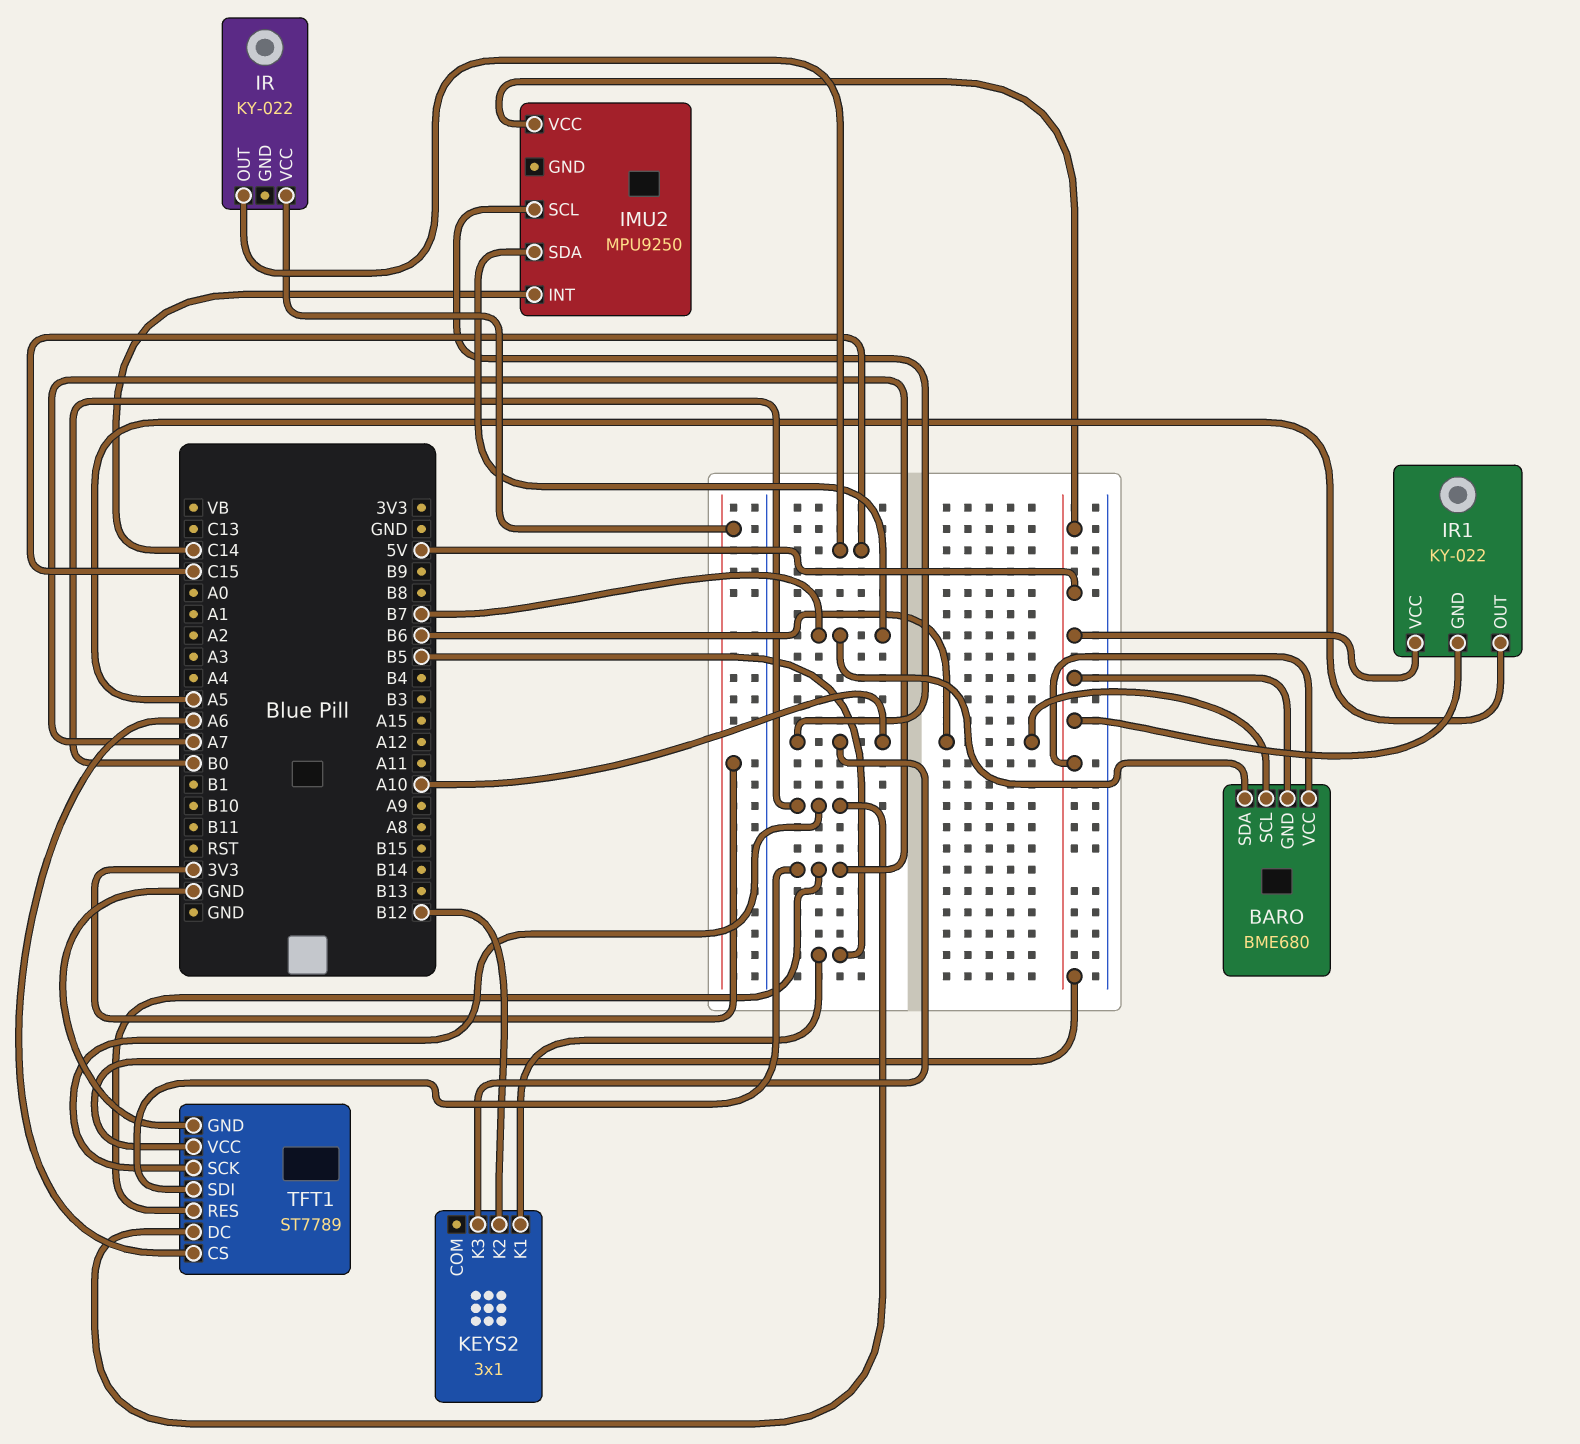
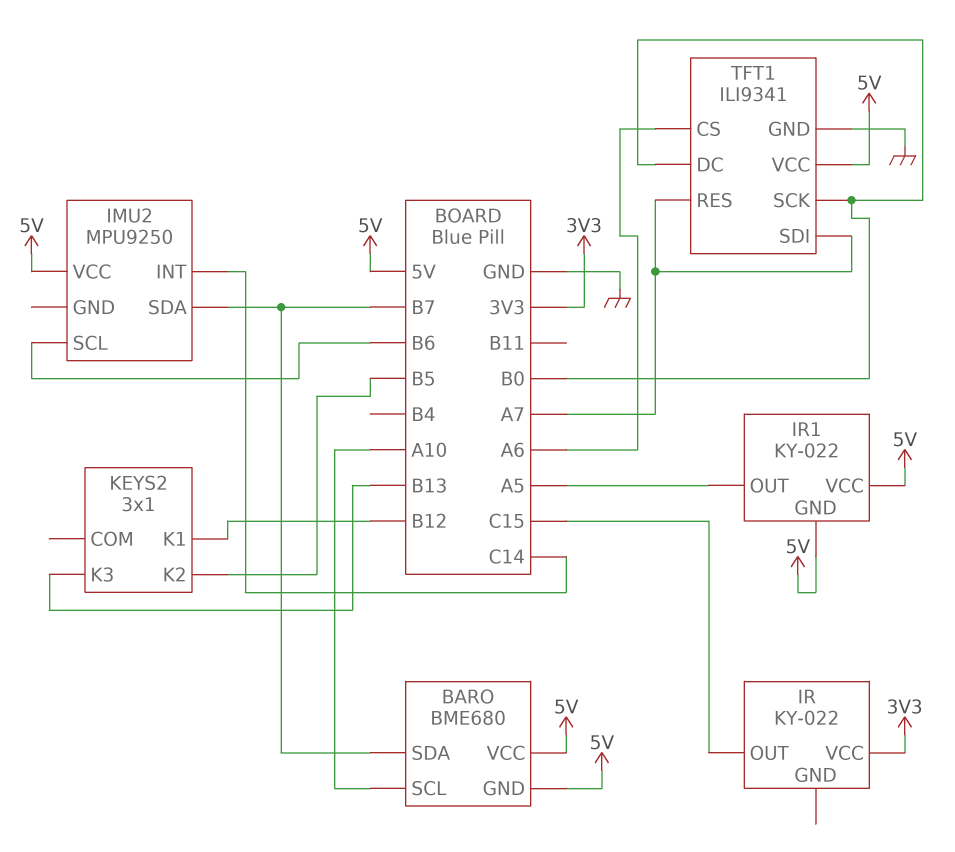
BARO pin SCL: B6 -> A10
IMU2 pin SCL: A10 -> B6
KEYS2 pin K1: B5 -> B12
KEYS2 pin K2: B12 -> B5
KEYS2 pin K3: A10 -> B13
TFT1: ST7789 -> ILI9341

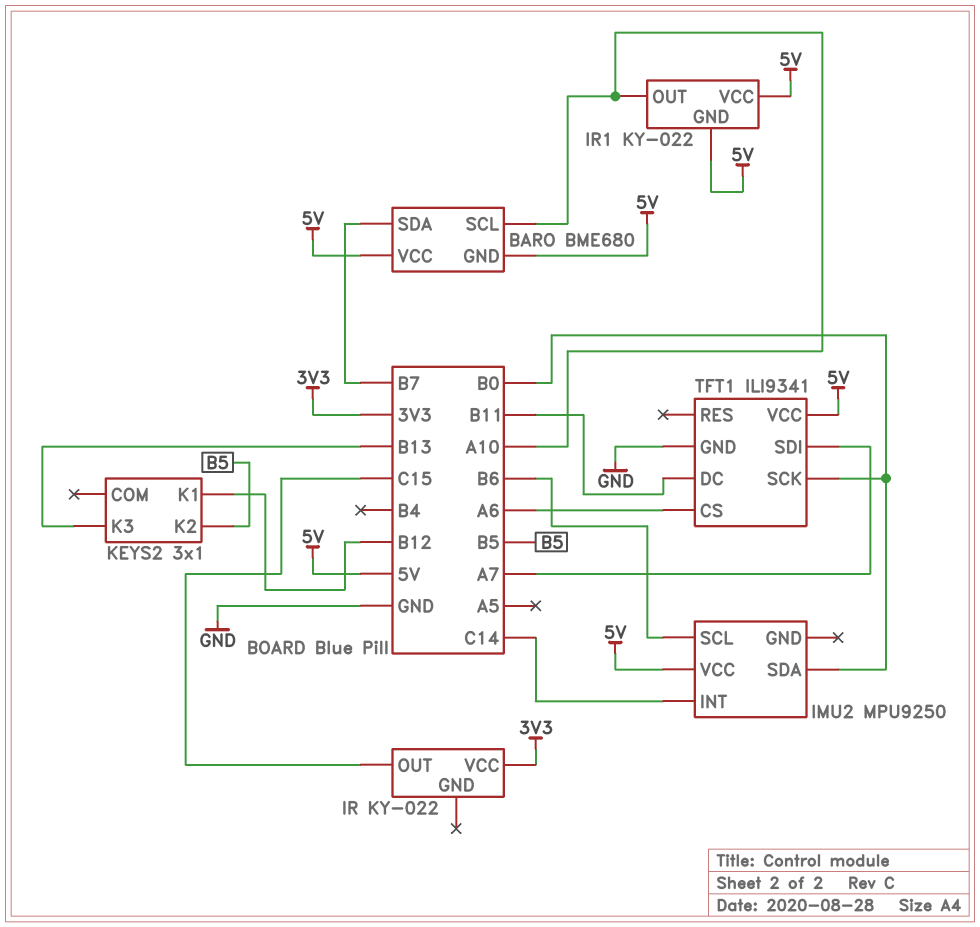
IMU2 pin SDA: B7 -> B0
IR1 pin OUT: A5 -> A10
TFT1 pin DC: B0 -> B11
TFT1 pin RES: A7 -> none

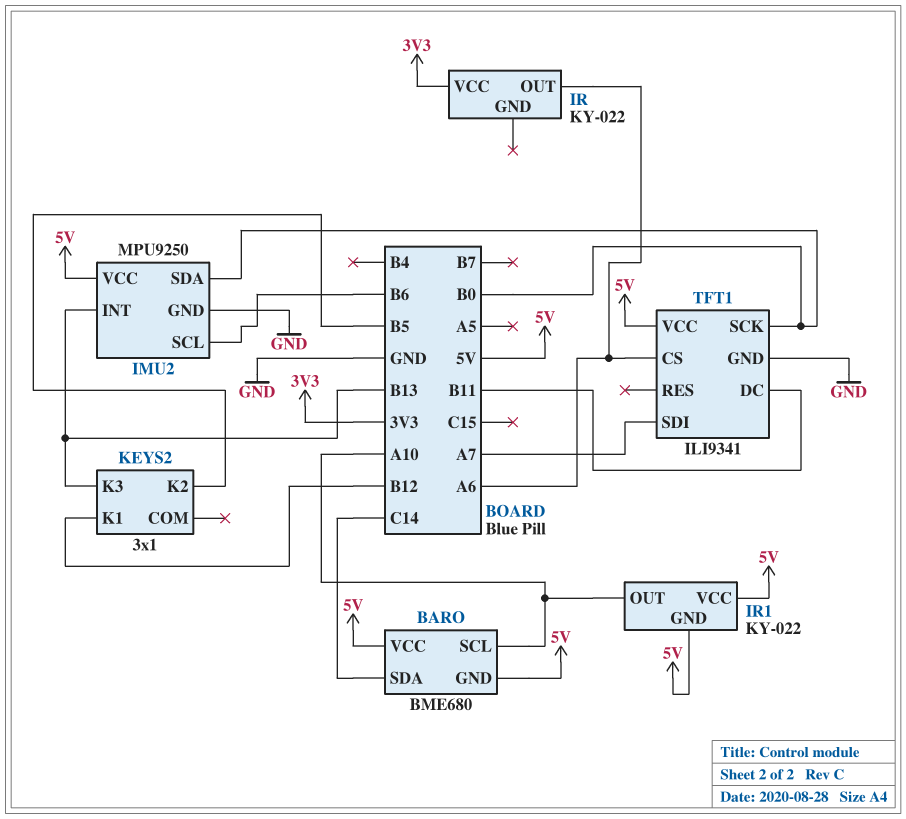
BARO pin SDA: B7 -> C14
IMU2 pin GND: none -> GND
IMU2 pin INT: C14 -> B13
IR pin OUT: C15 -> A6

